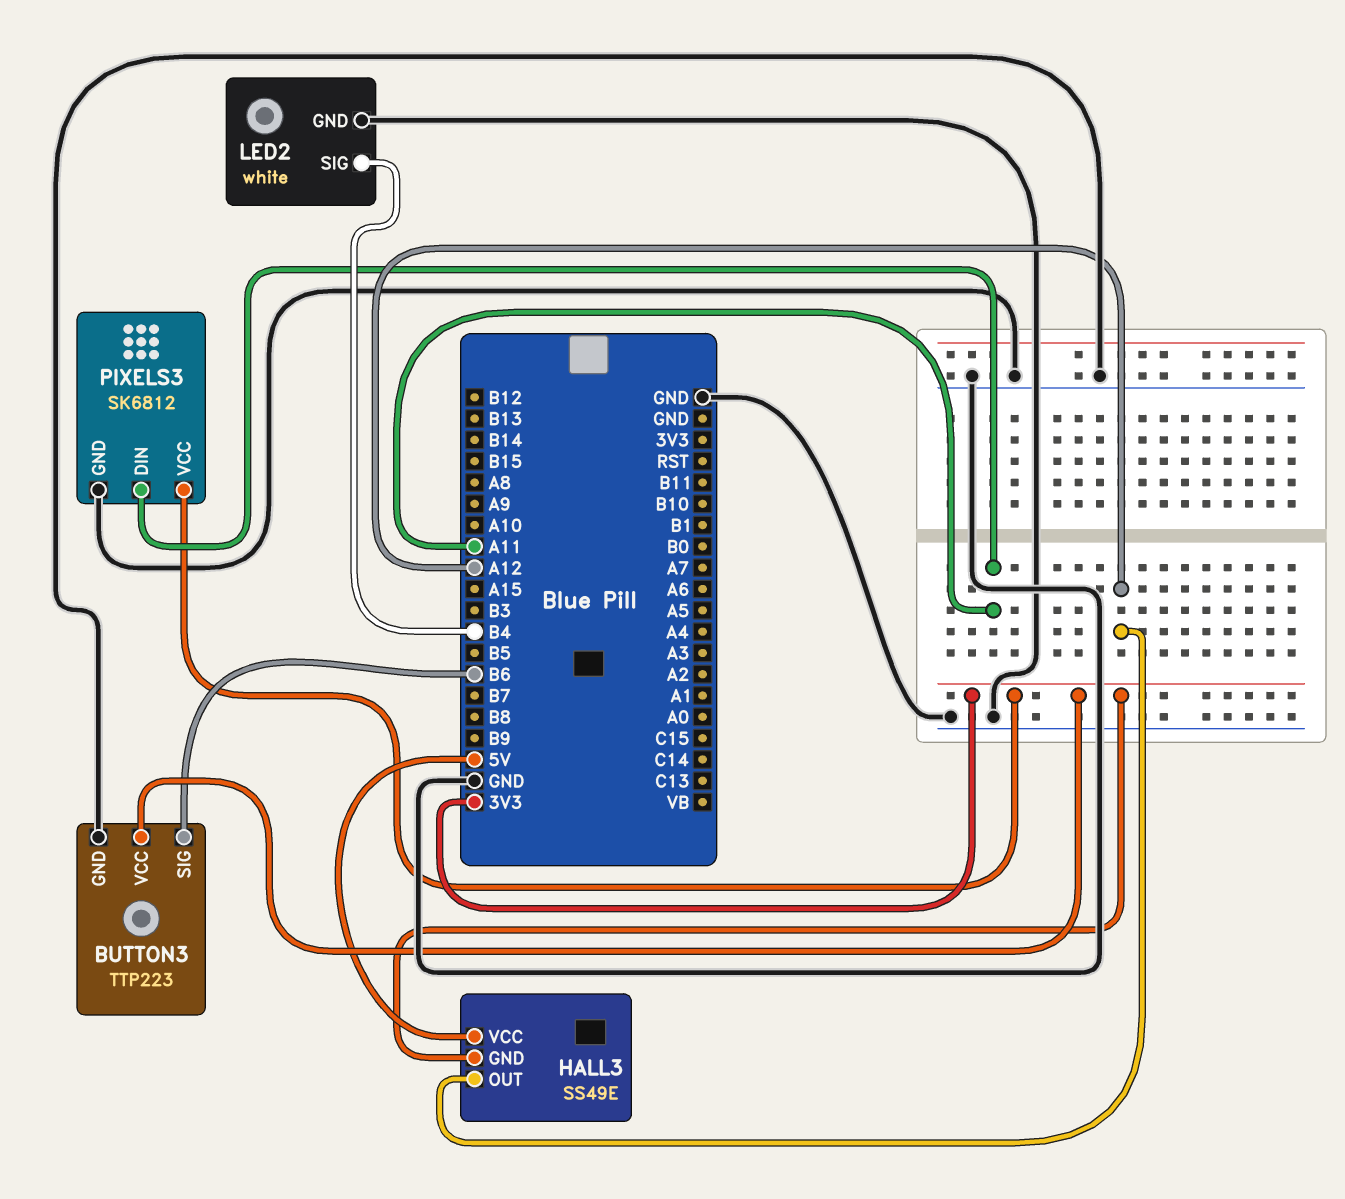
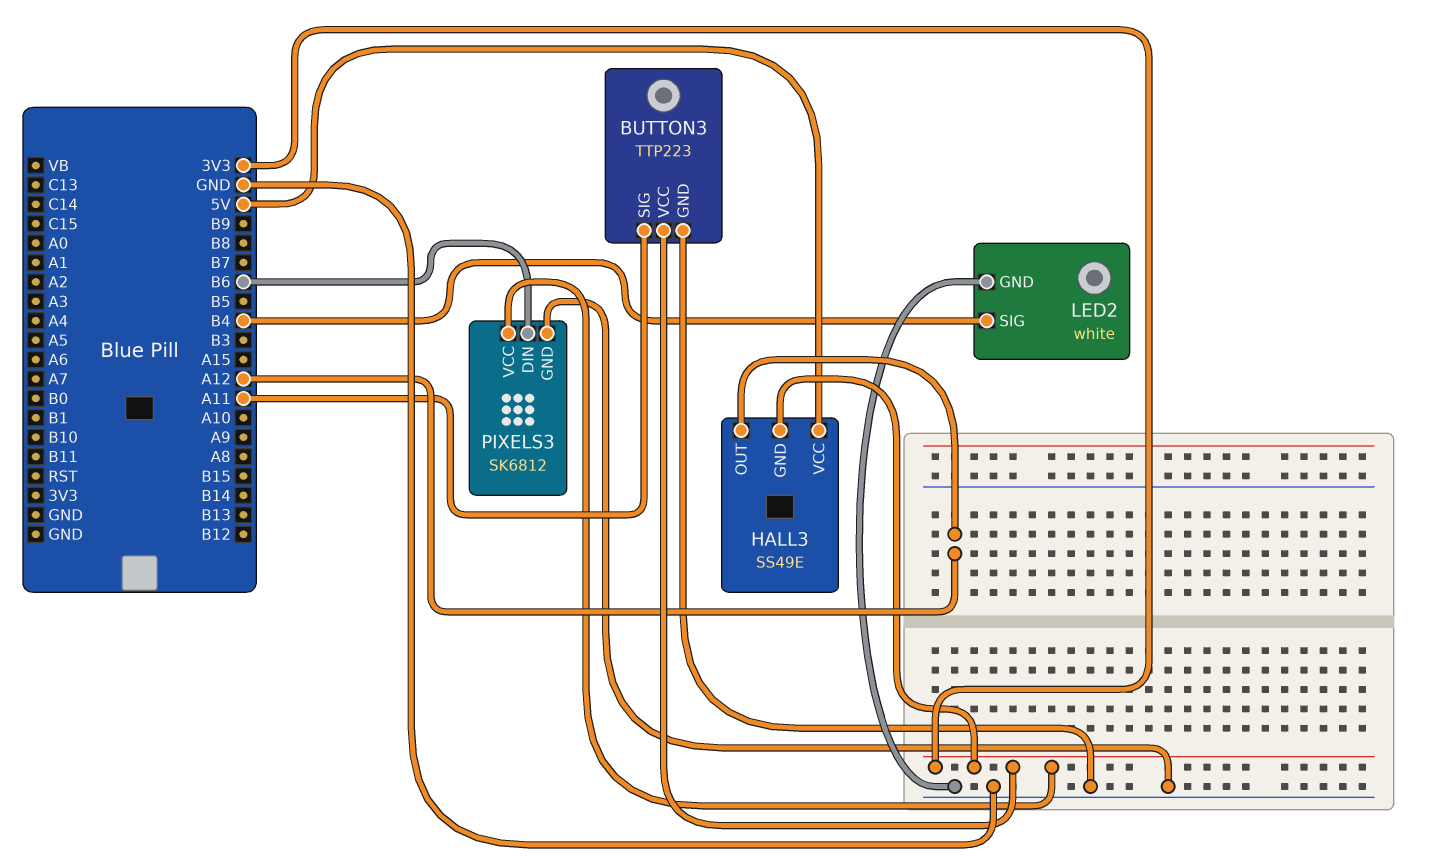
BUTTON3 pin SIG: B6 -> A11
PIXELS3 pin DIN: A11 -> B6

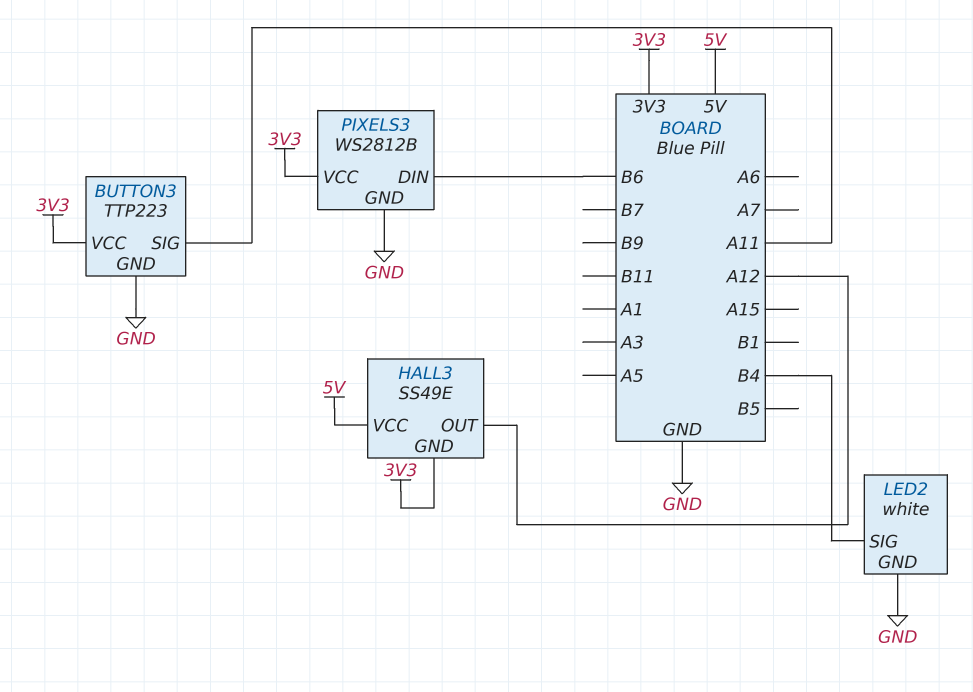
PIXELS3: SK6812 -> WS2812B

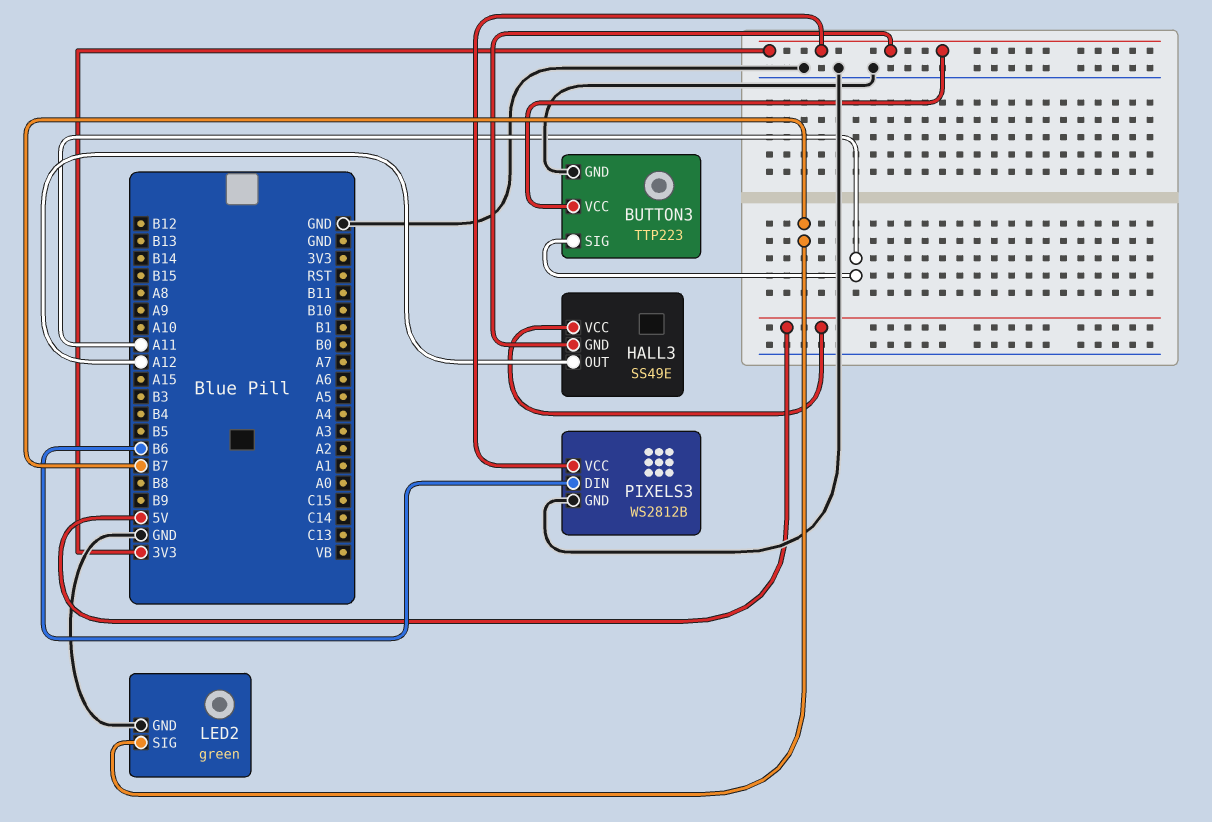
LED2: white -> green
LED2 pin SIG: B4 -> B7

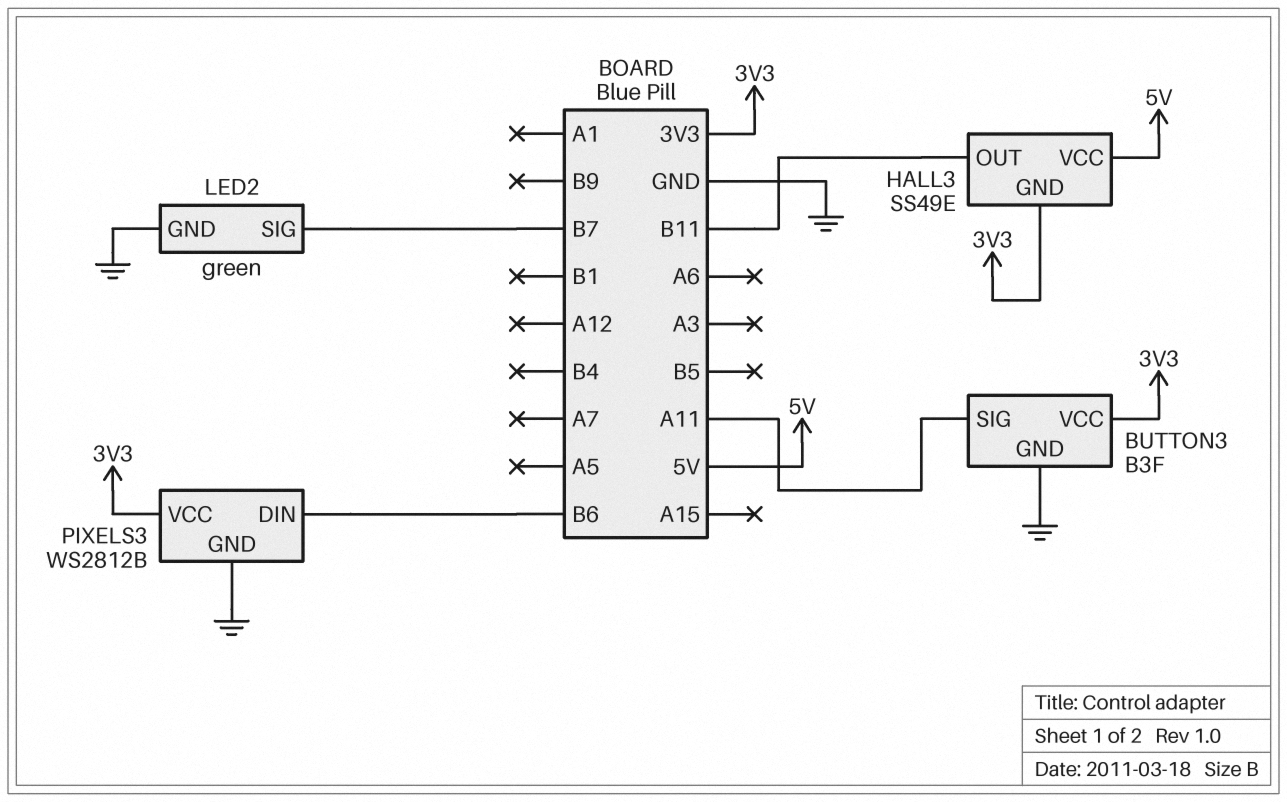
BUTTON3: TTP223 -> B3F
HALL3 pin OUT: A12 -> B11

